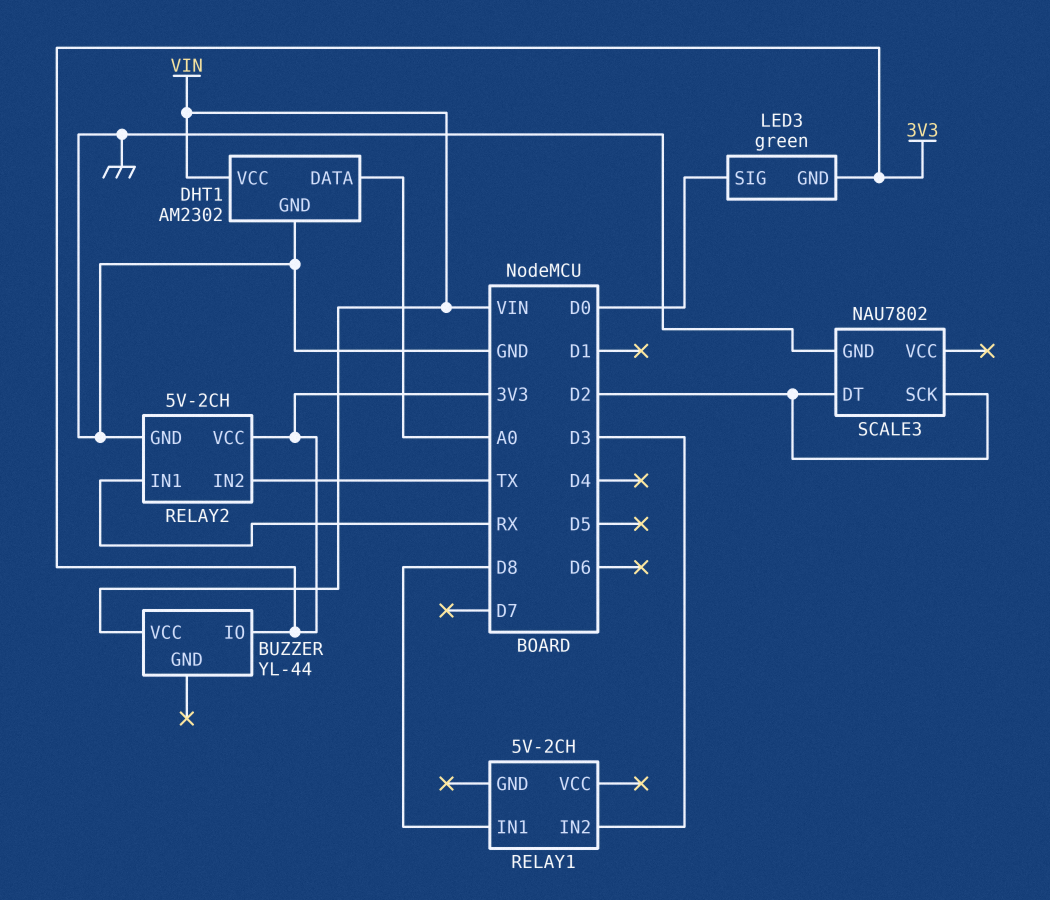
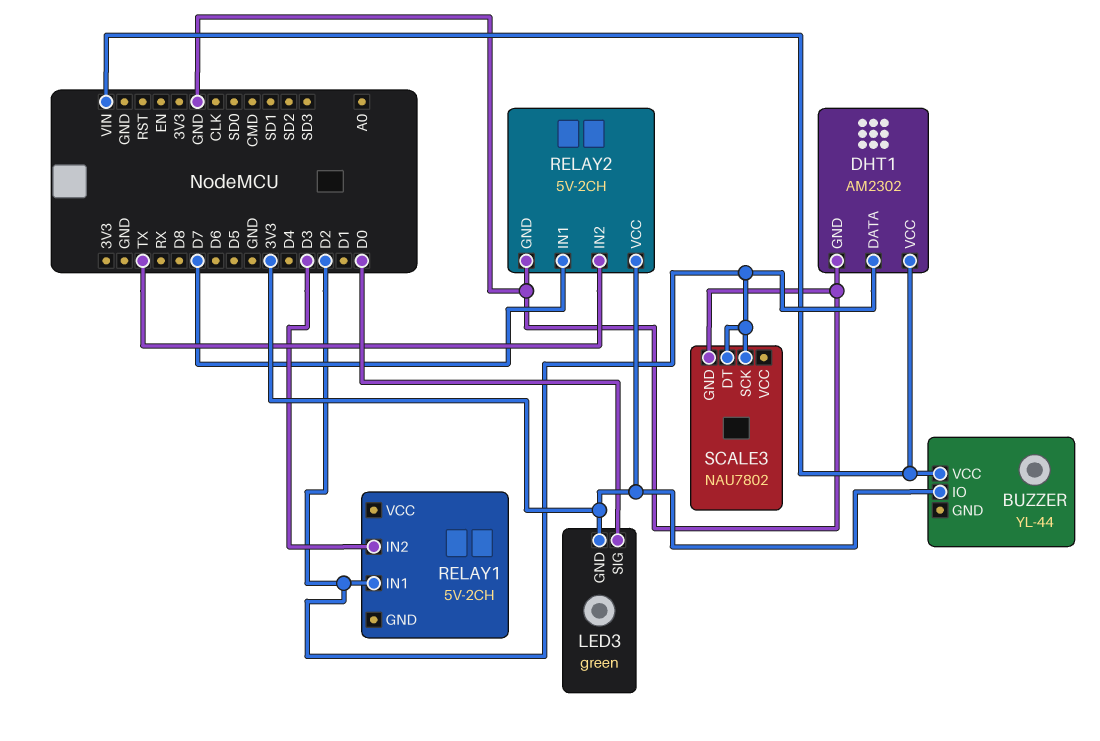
DHT1 pin DATA: A0 -> D2
RELAY1 pin IN1: D8 -> D2
RELAY2 pin IN1: RX -> D7

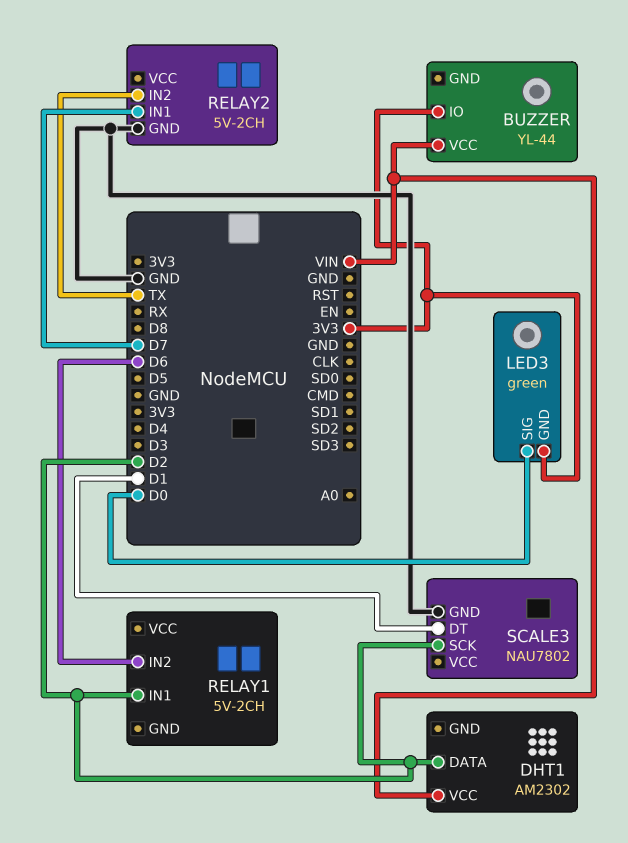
DHT1 pin GND: GND -> none
RELAY1 pin IN2: D3 -> D6
RELAY2 pin VCC: 3V3 -> none
SCALE3 pin DT: D2 -> D1

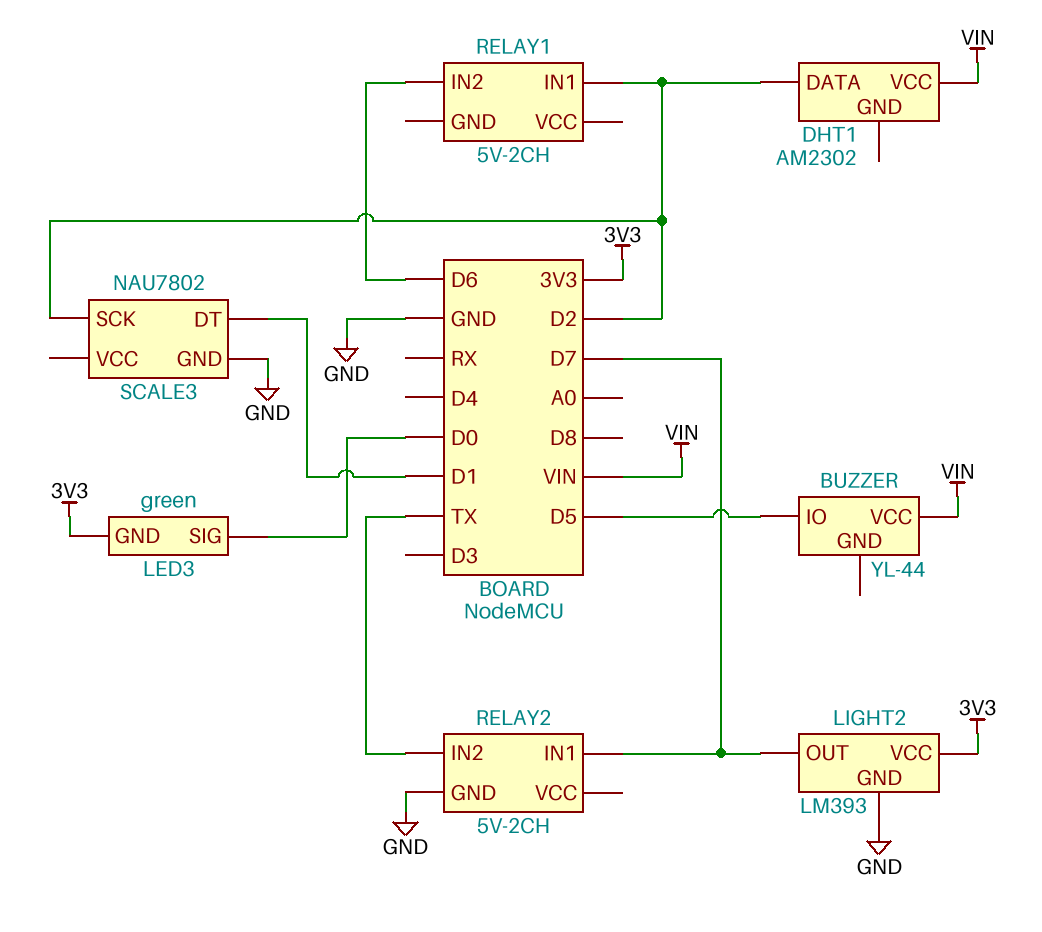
BUZZER pin IO: 3V3 -> D5
LIGHT2: none -> LM393
LIGHT2 pin GND: none -> GND
LIGHT2 pin OUT: none -> D7
LIGHT2 pin VCC: none -> 3V3

